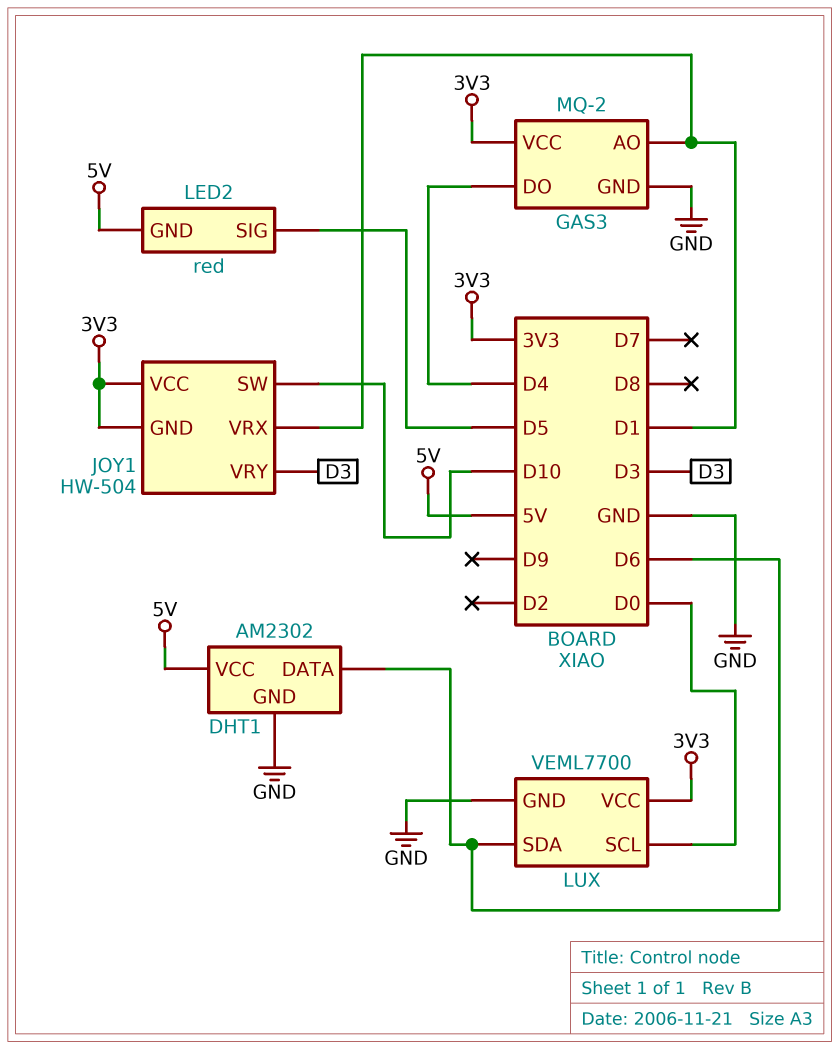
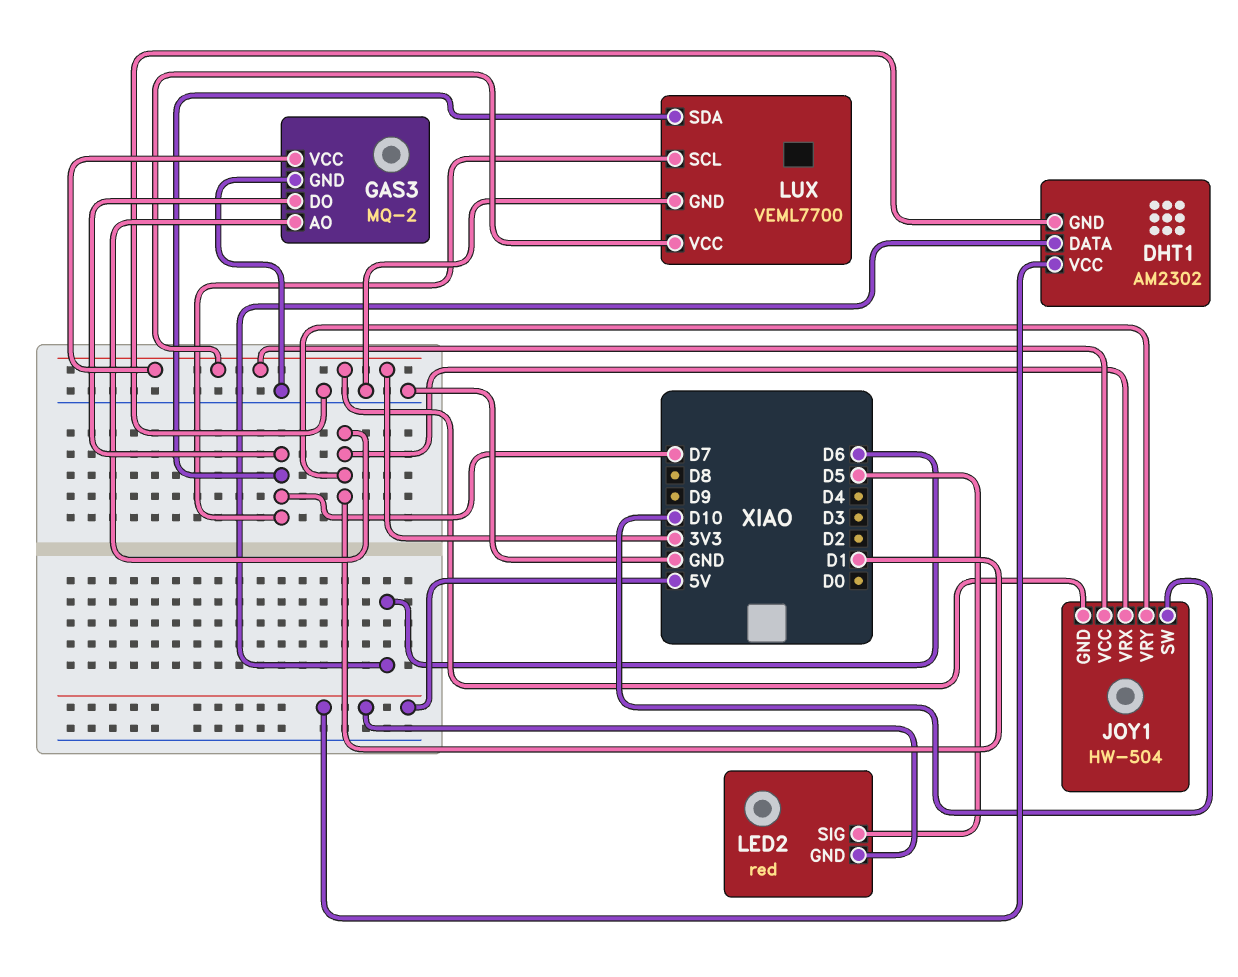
GAS3 pin DO: D4 -> D7
JOY1 pin VRY: D3 -> D1
LUX pin SCL: D0 -> D7
LUX pin SDA: D6 -> D7

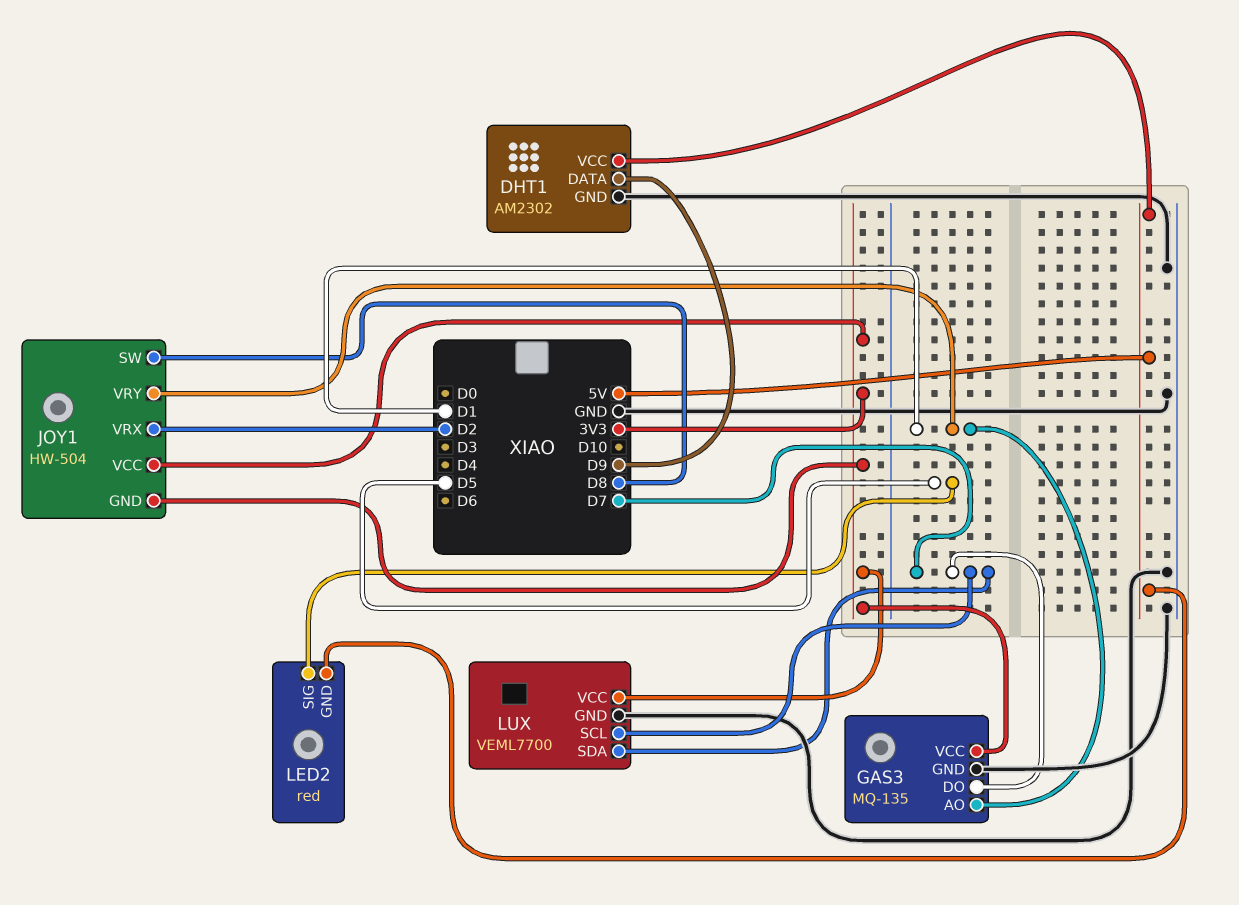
DHT1 pin DATA: D6 -> D9
GAS3: MQ-2 -> MQ-135
JOY1 pin SW: D10 -> D8
JOY1 pin VRX: D1 -> D2

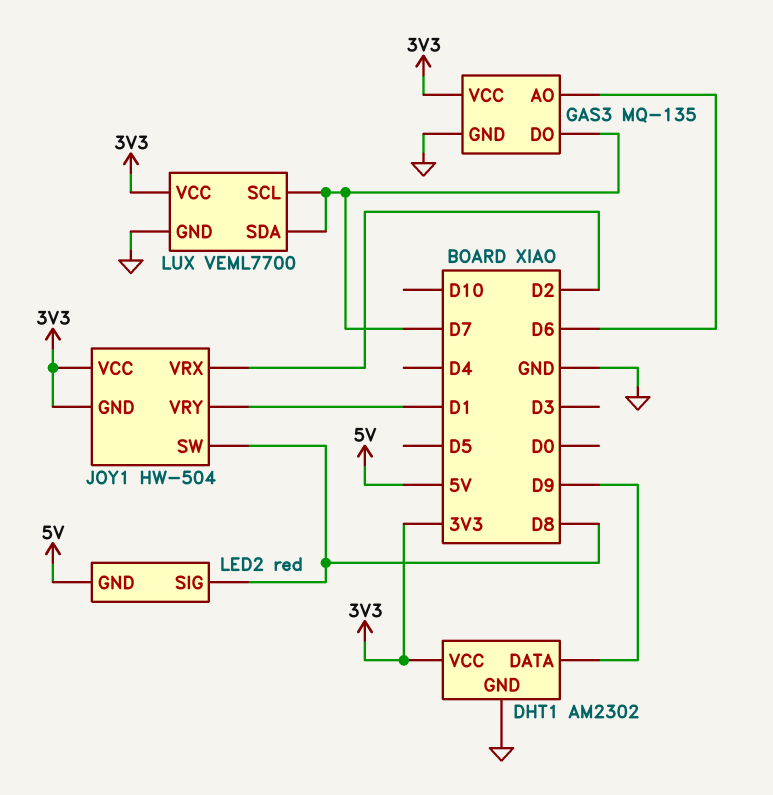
DHT1 pin VCC: 5V -> 3V3
GAS3 pin AO: D1 -> D6
LED2 pin SIG: D5 -> D8

